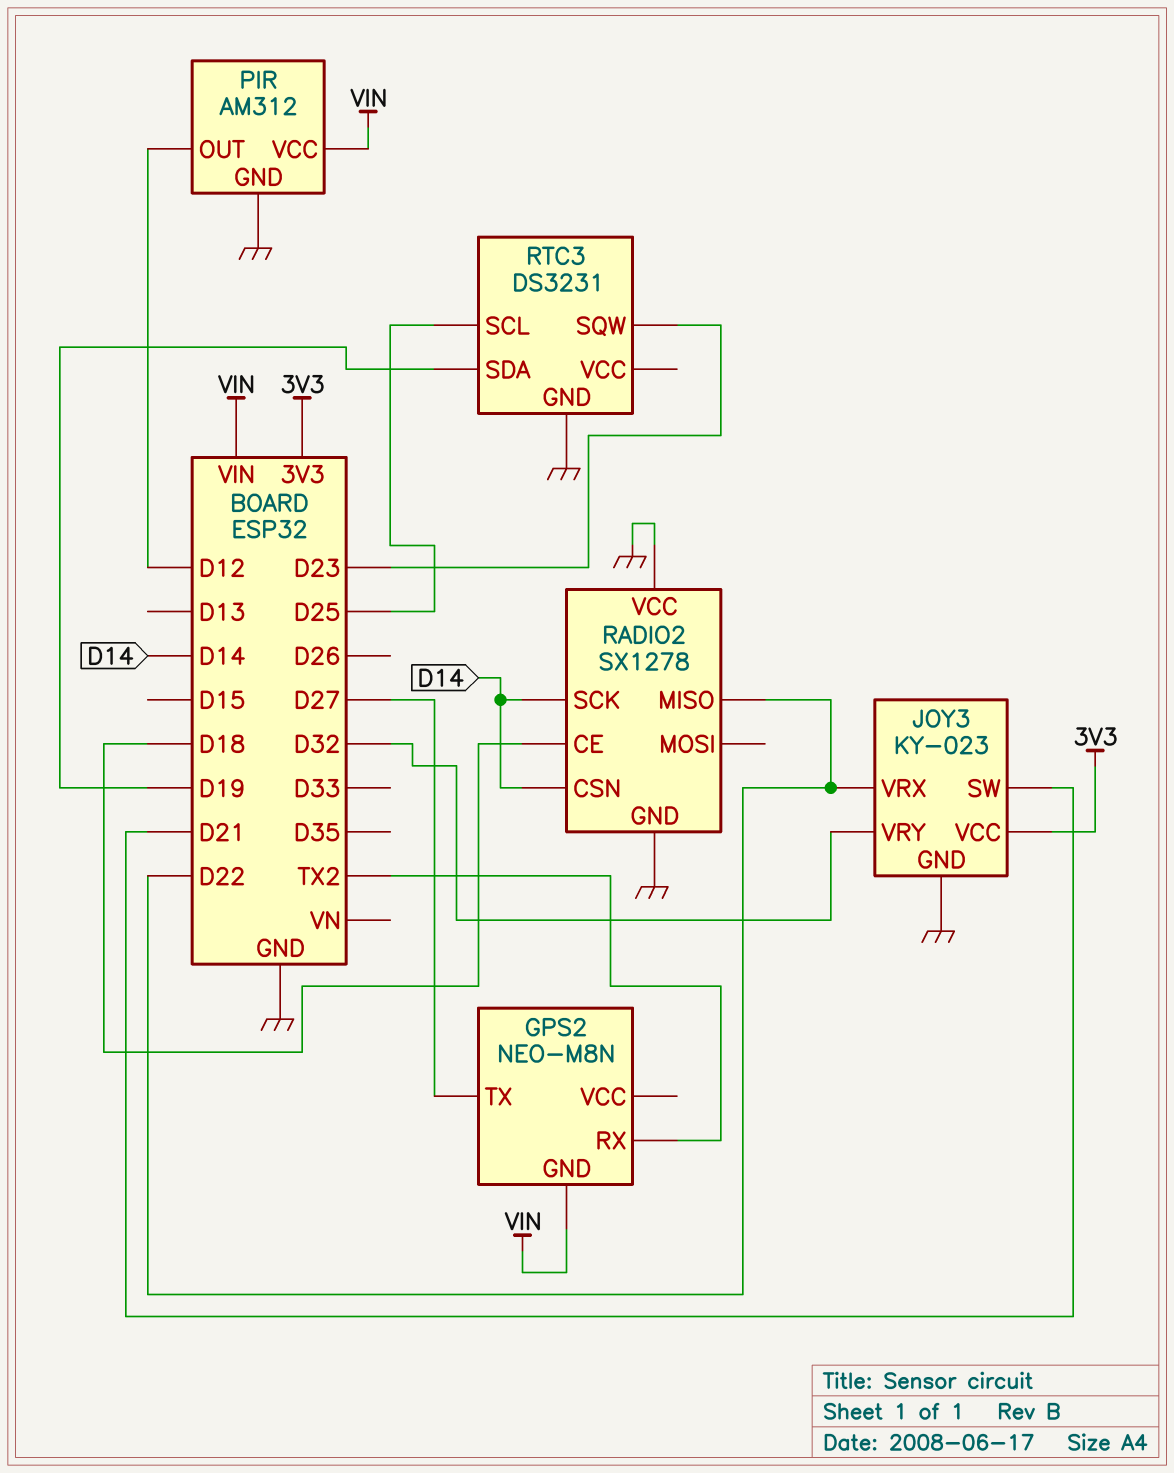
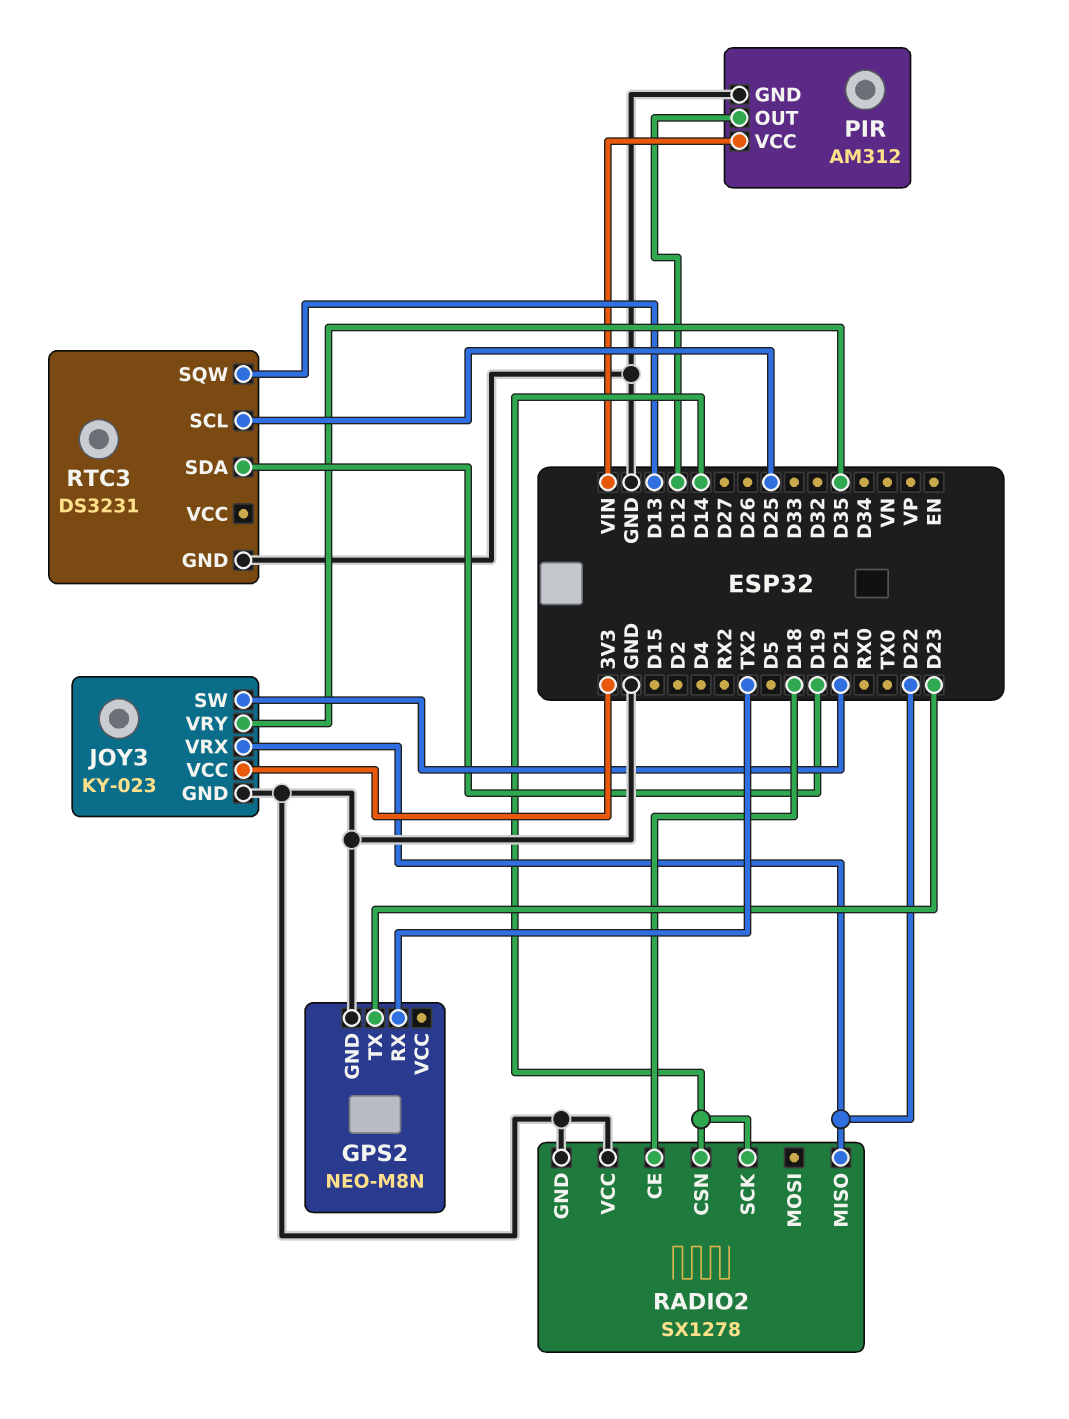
GPS2 pin GND: VIN -> GND
GPS2 pin TX: D27 -> D23
JOY3 pin VRY: D32 -> D35
RTC3 pin SQW: D23 -> D13

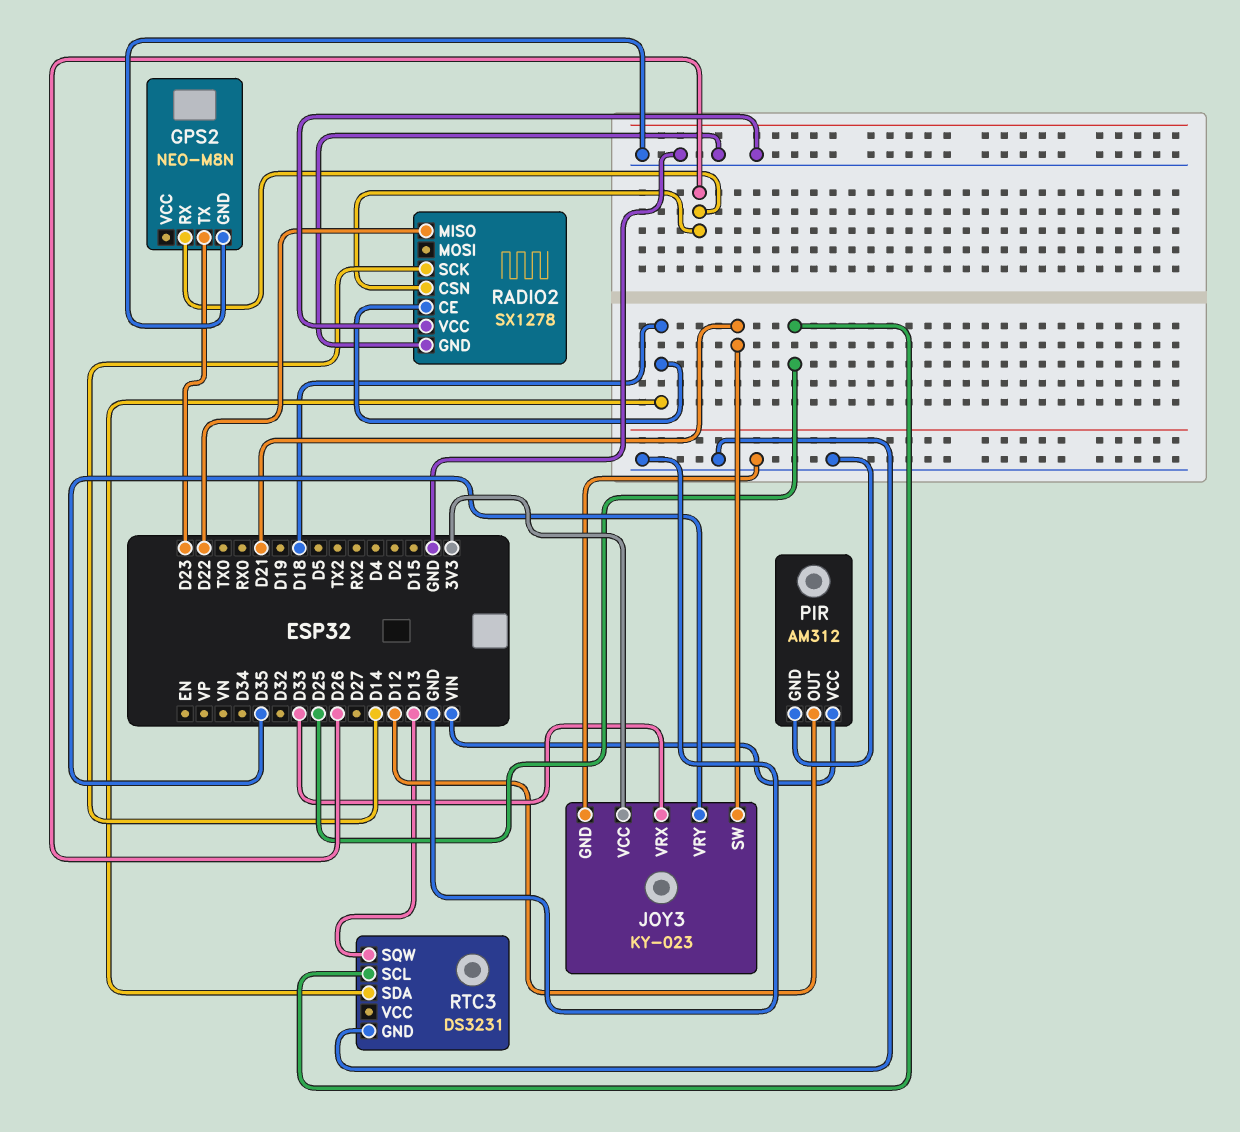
GPS2 pin RX: TX2 -> D26
JOY3 pin VRX: D22 -> D33
RADIO2 pin CSN: D14 -> D26
RTC3 pin SDA: D19 -> D18

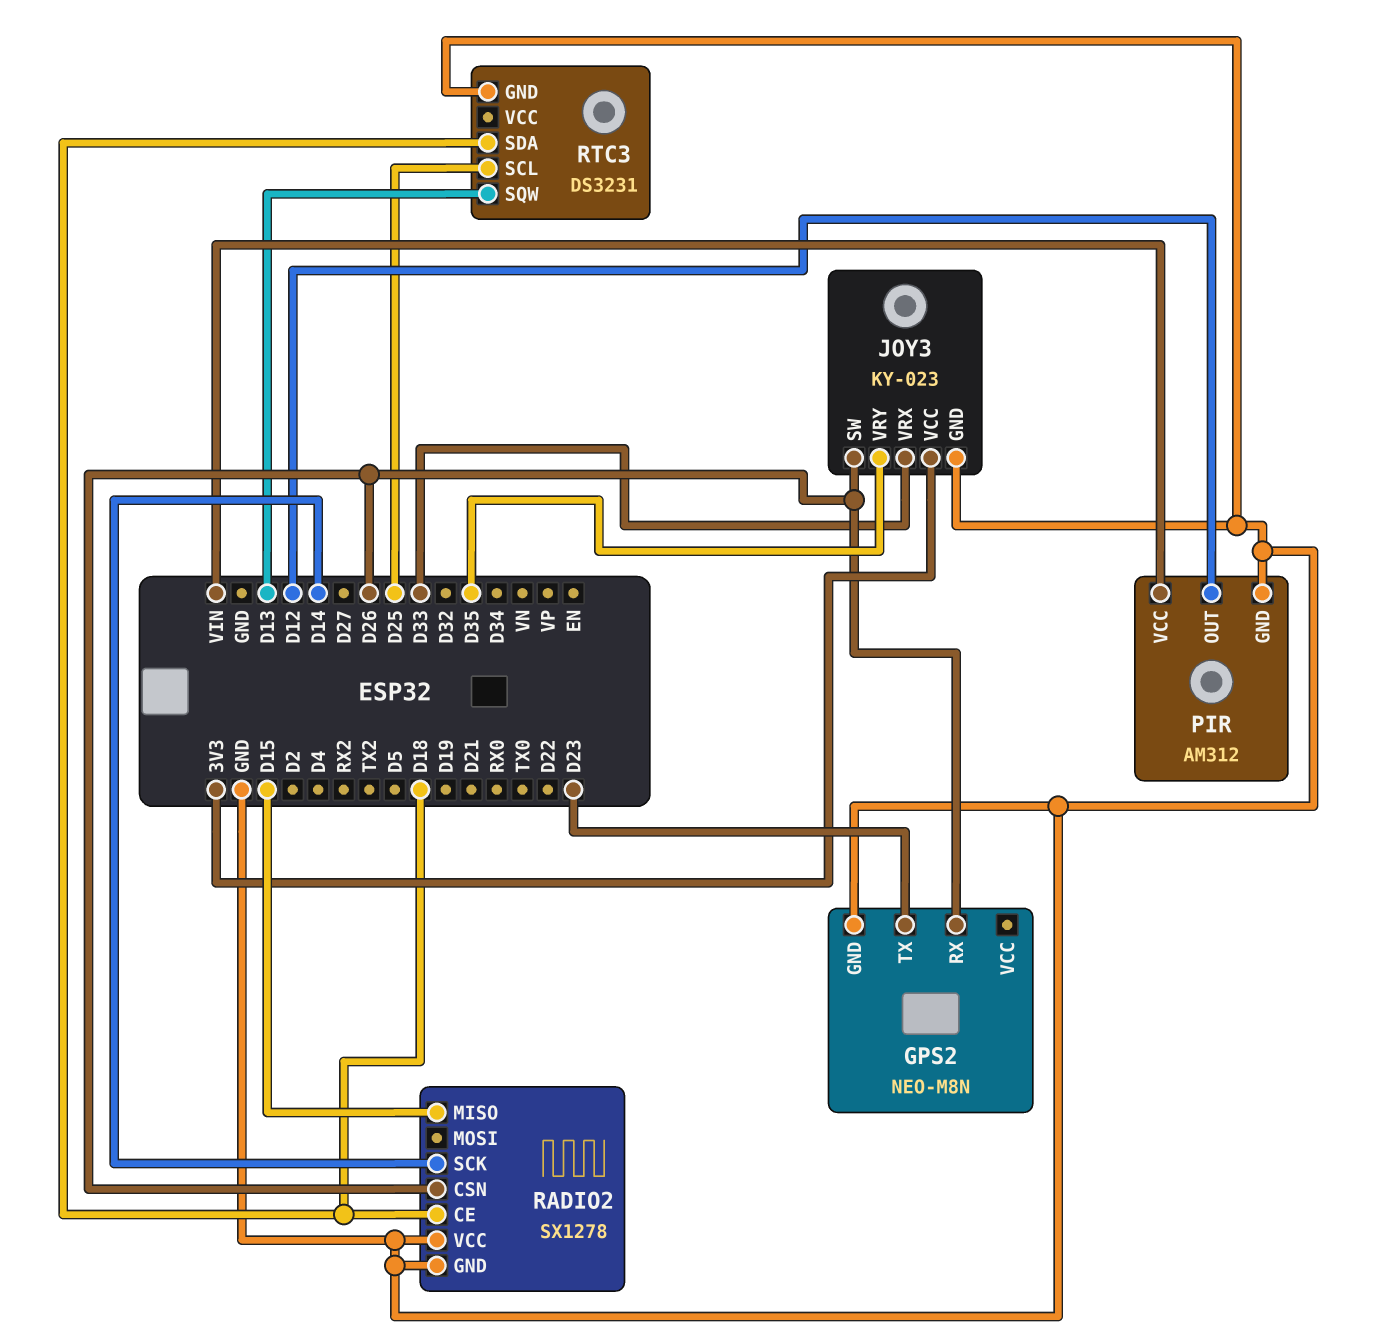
JOY3 pin SW: D21 -> D26
RADIO2 pin MISO: D22 -> D15

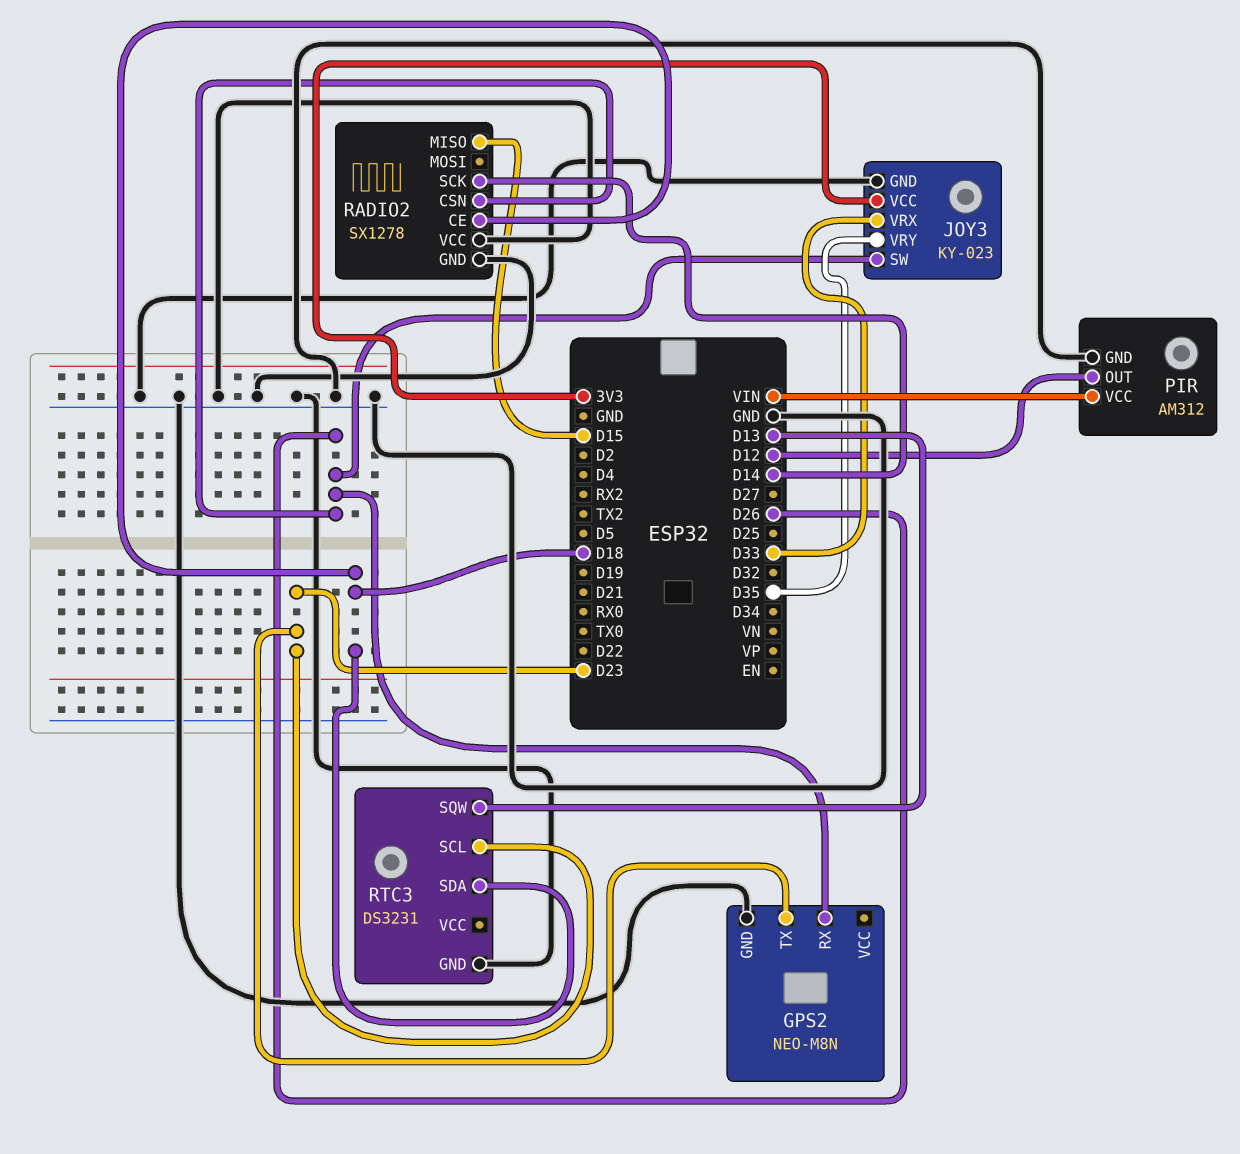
RTC3 pin SCL: D25 -> D23

